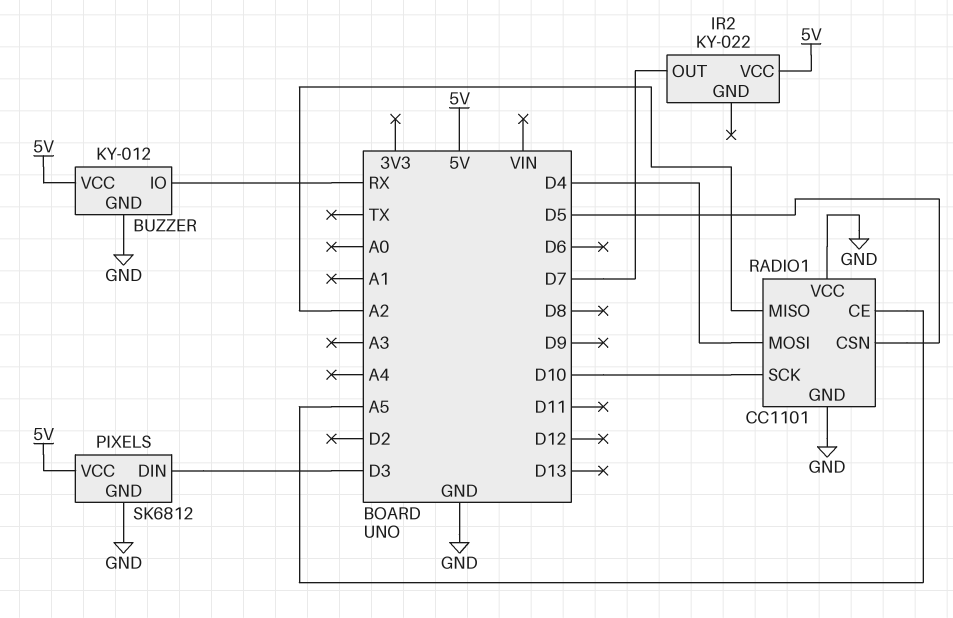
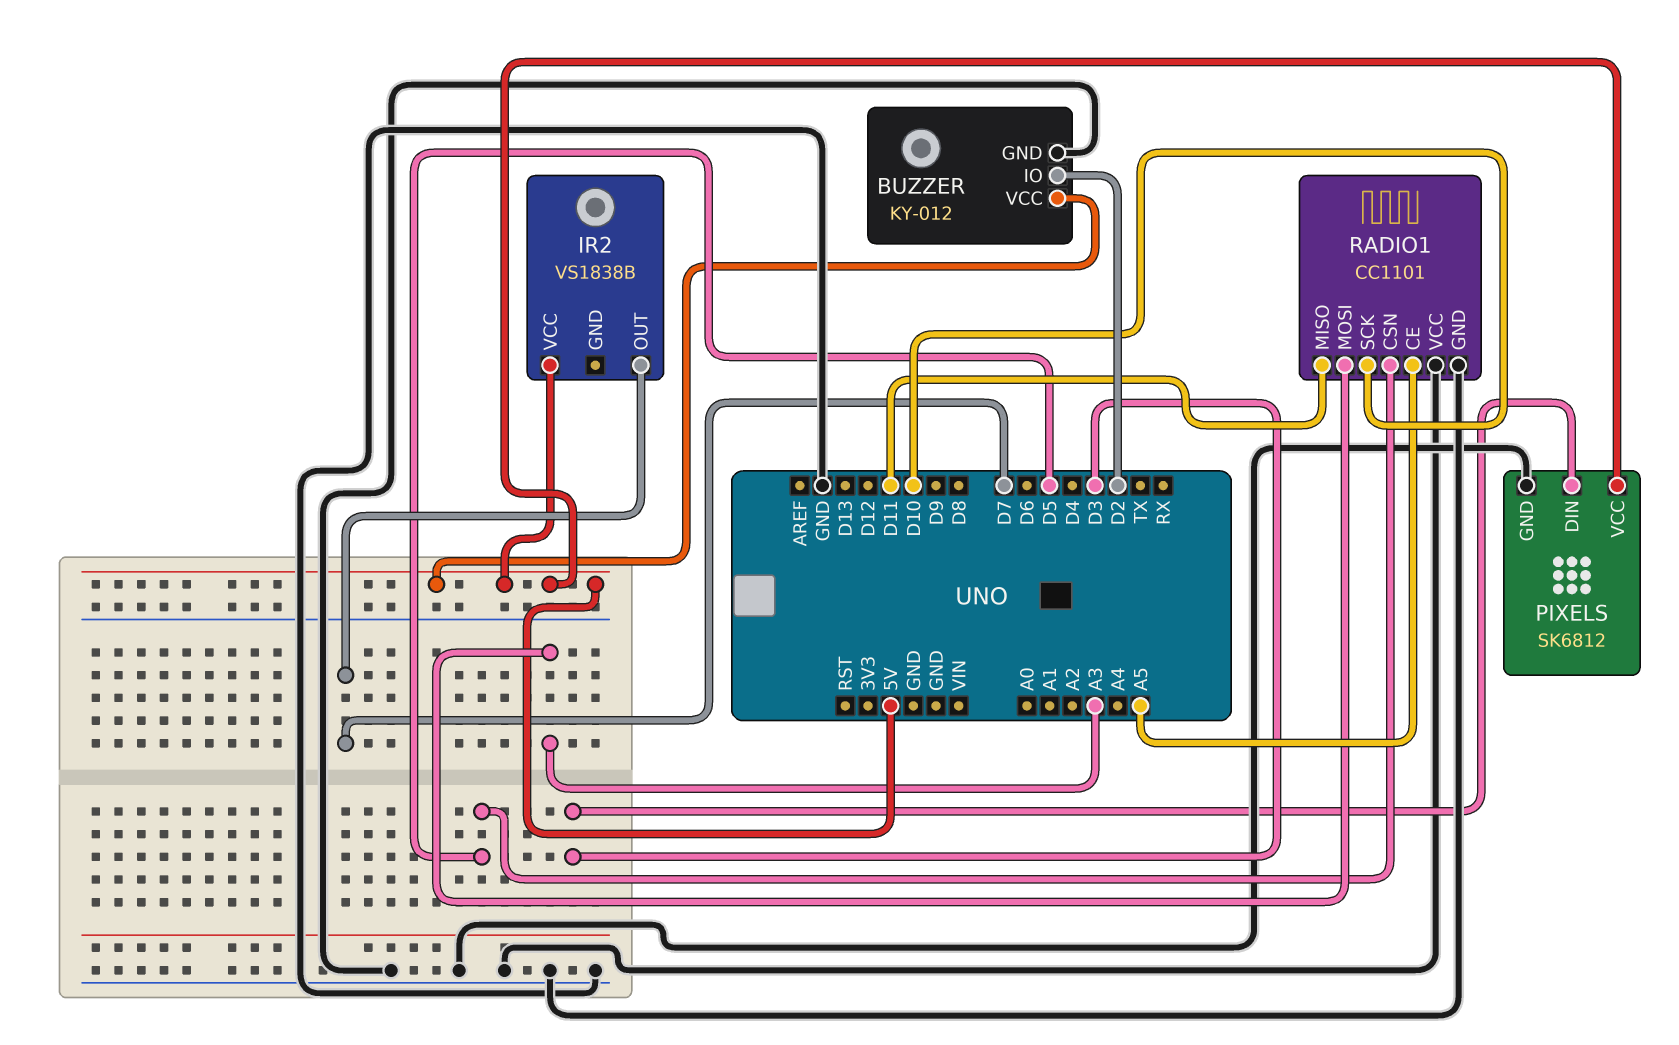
BUZZER pin IO: RX -> D2
IR2: KY-022 -> VS1838B
RADIO1 pin MISO: A2 -> D11
RADIO1 pin MOSI: D4 -> A3

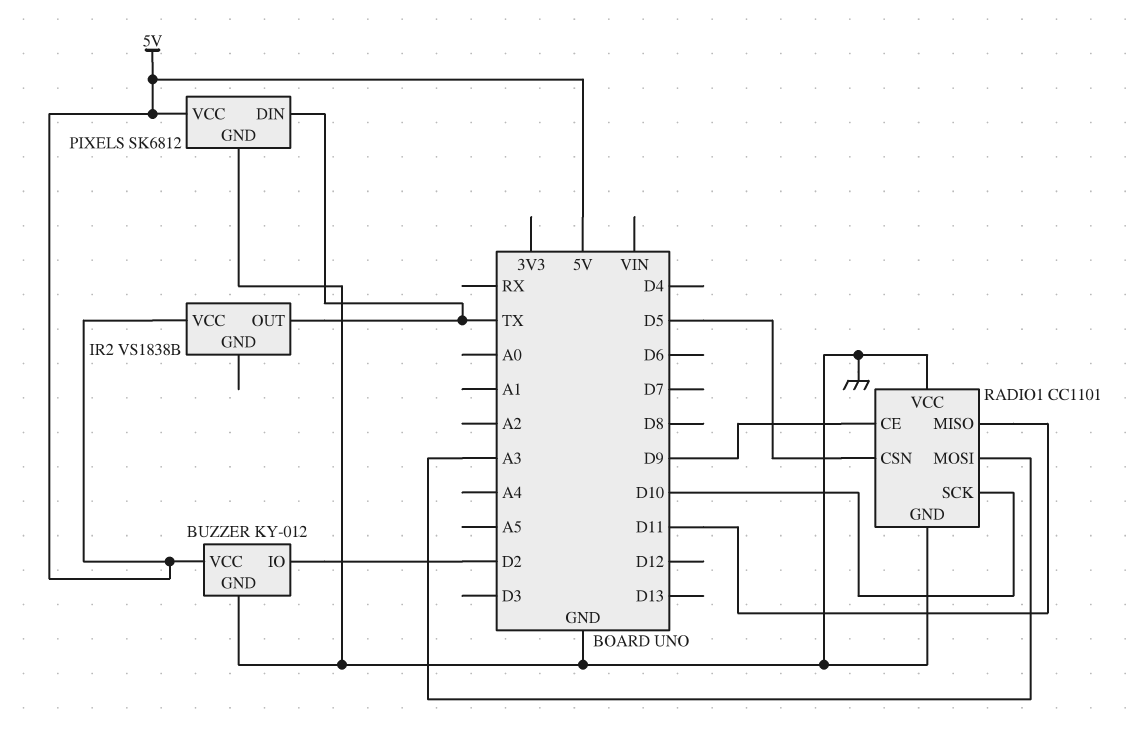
IR2 pin OUT: D7 -> TX
PIXELS pin DIN: D3 -> TX
RADIO1 pin CE: A5 -> D9

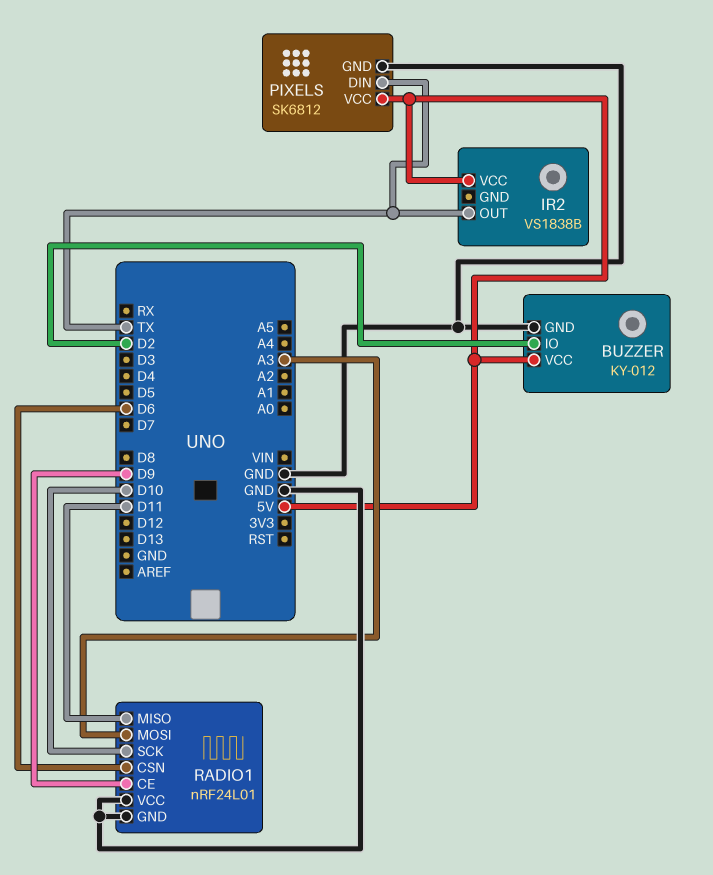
RADIO1: CC1101 -> nRF24L01
RADIO1 pin CSN: D5 -> D6

